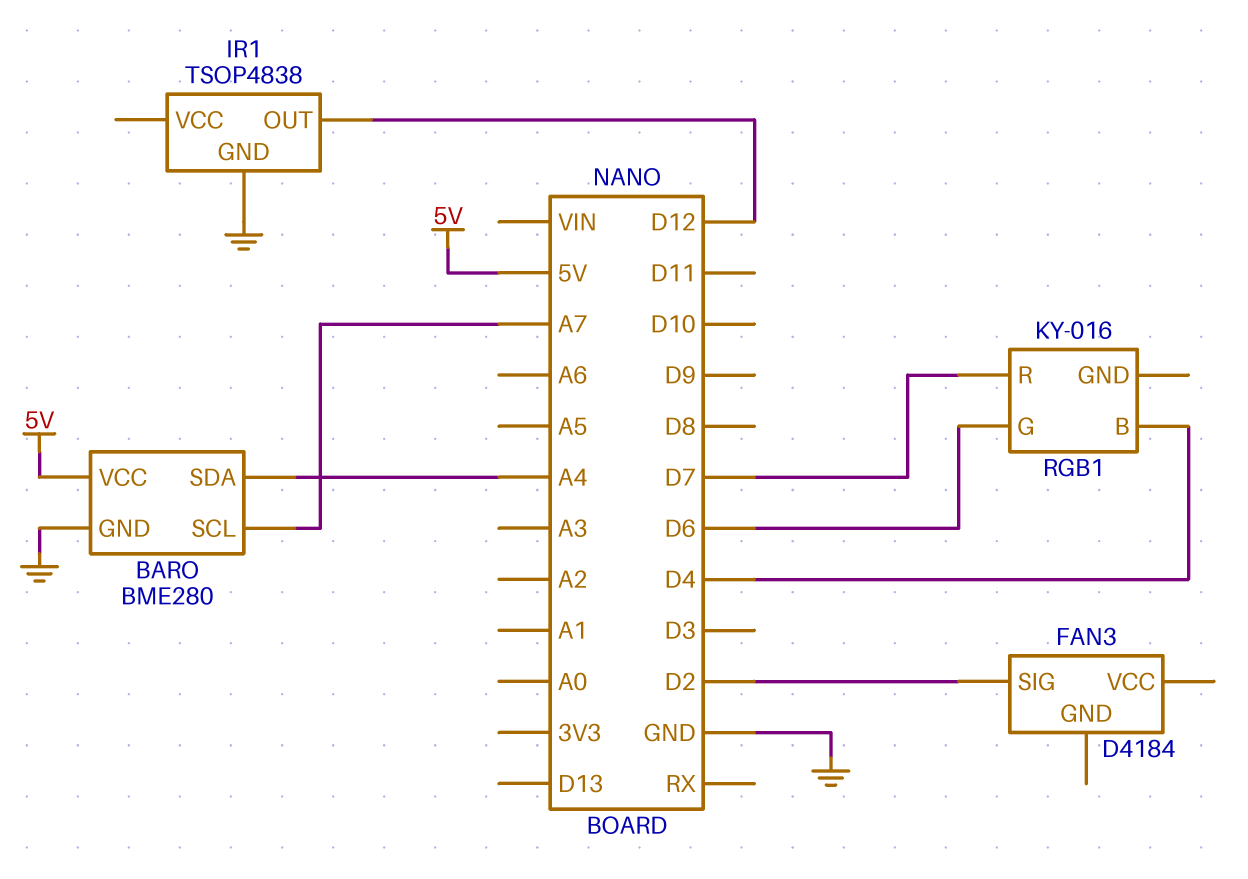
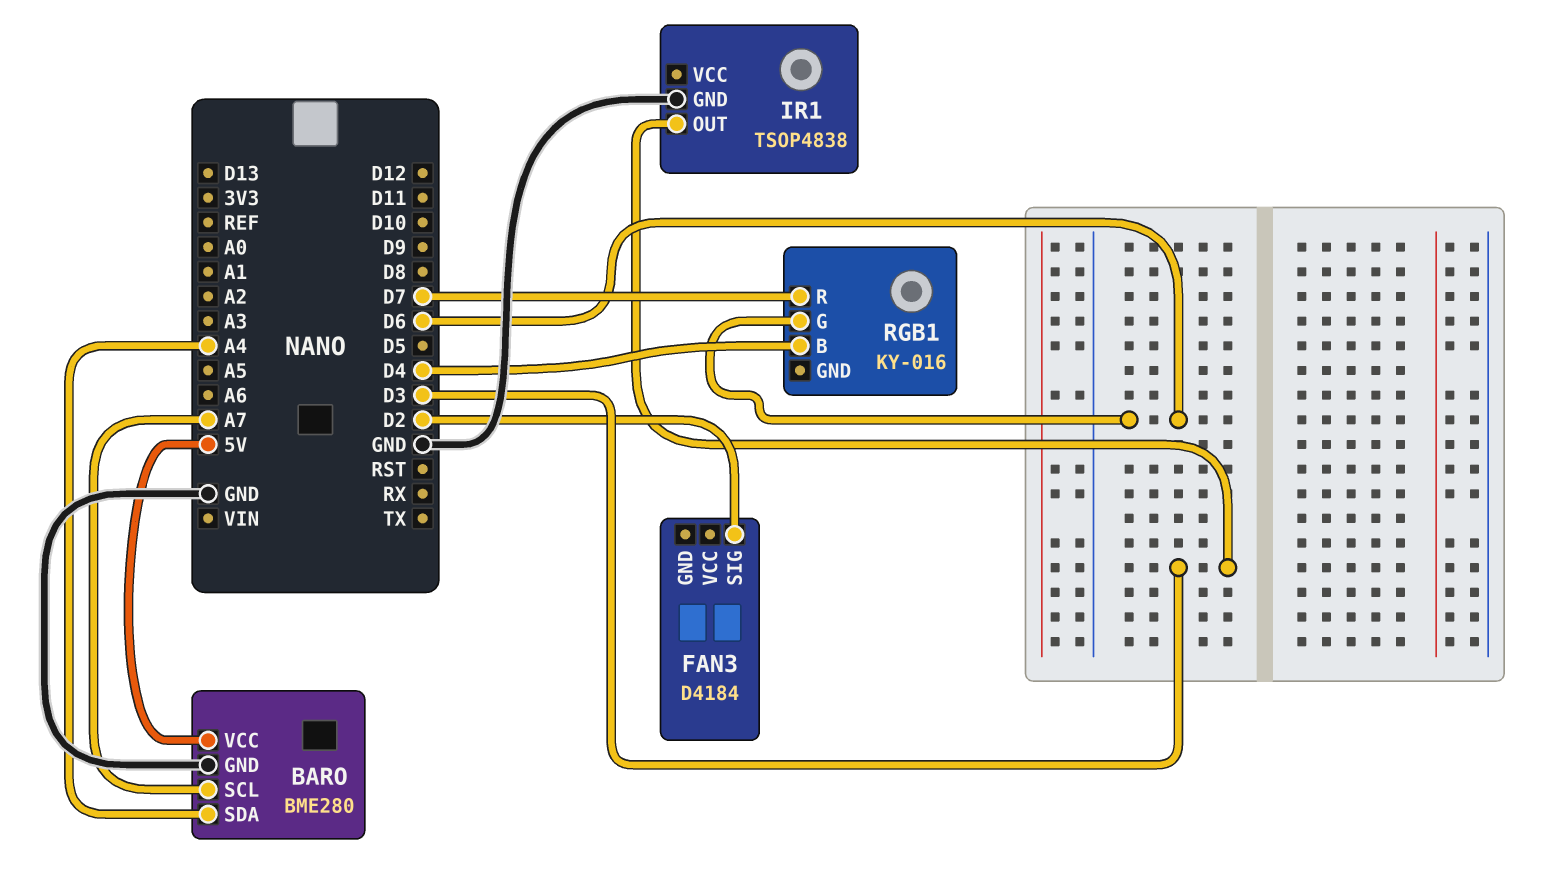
IR1 pin OUT: D12 -> D3

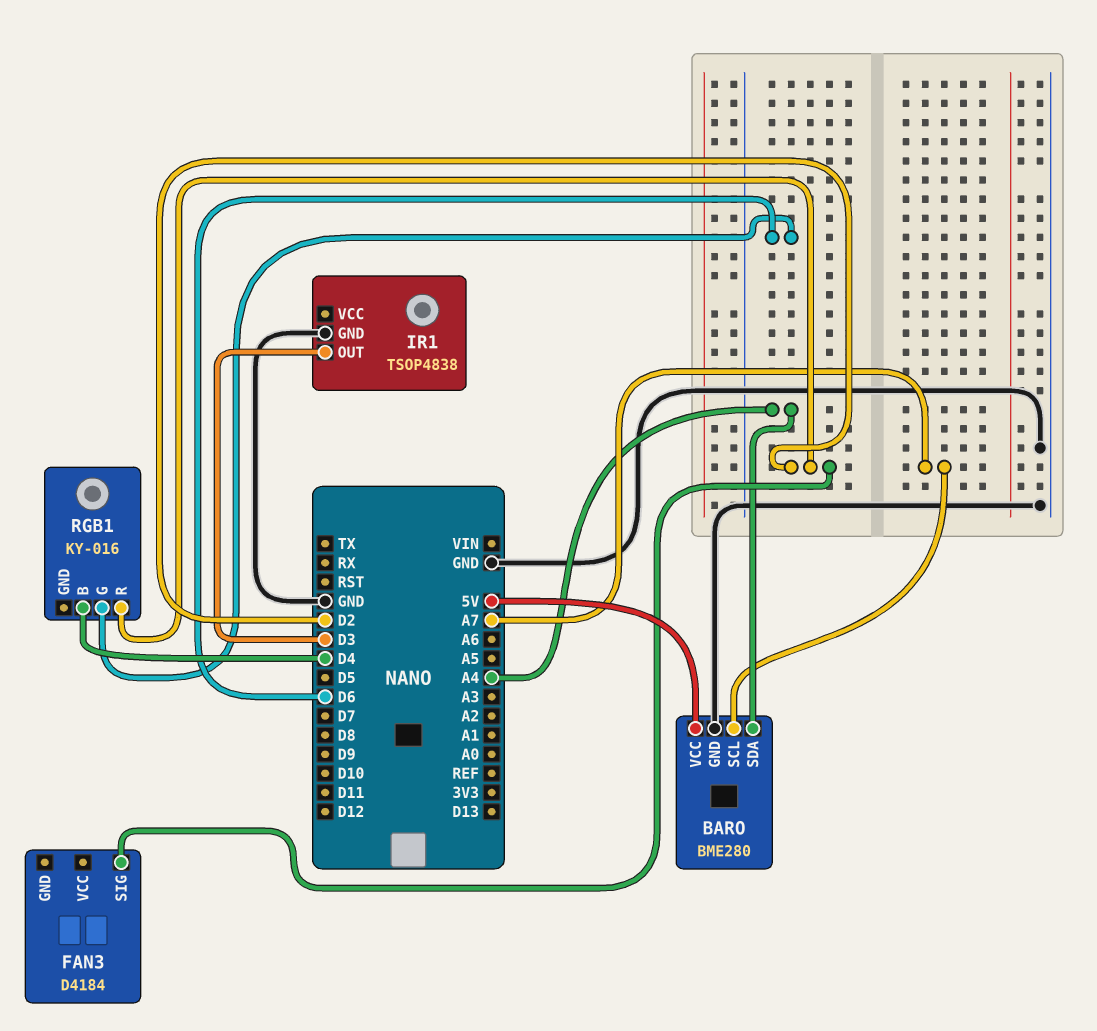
RGB1 pin R: D7 -> D2

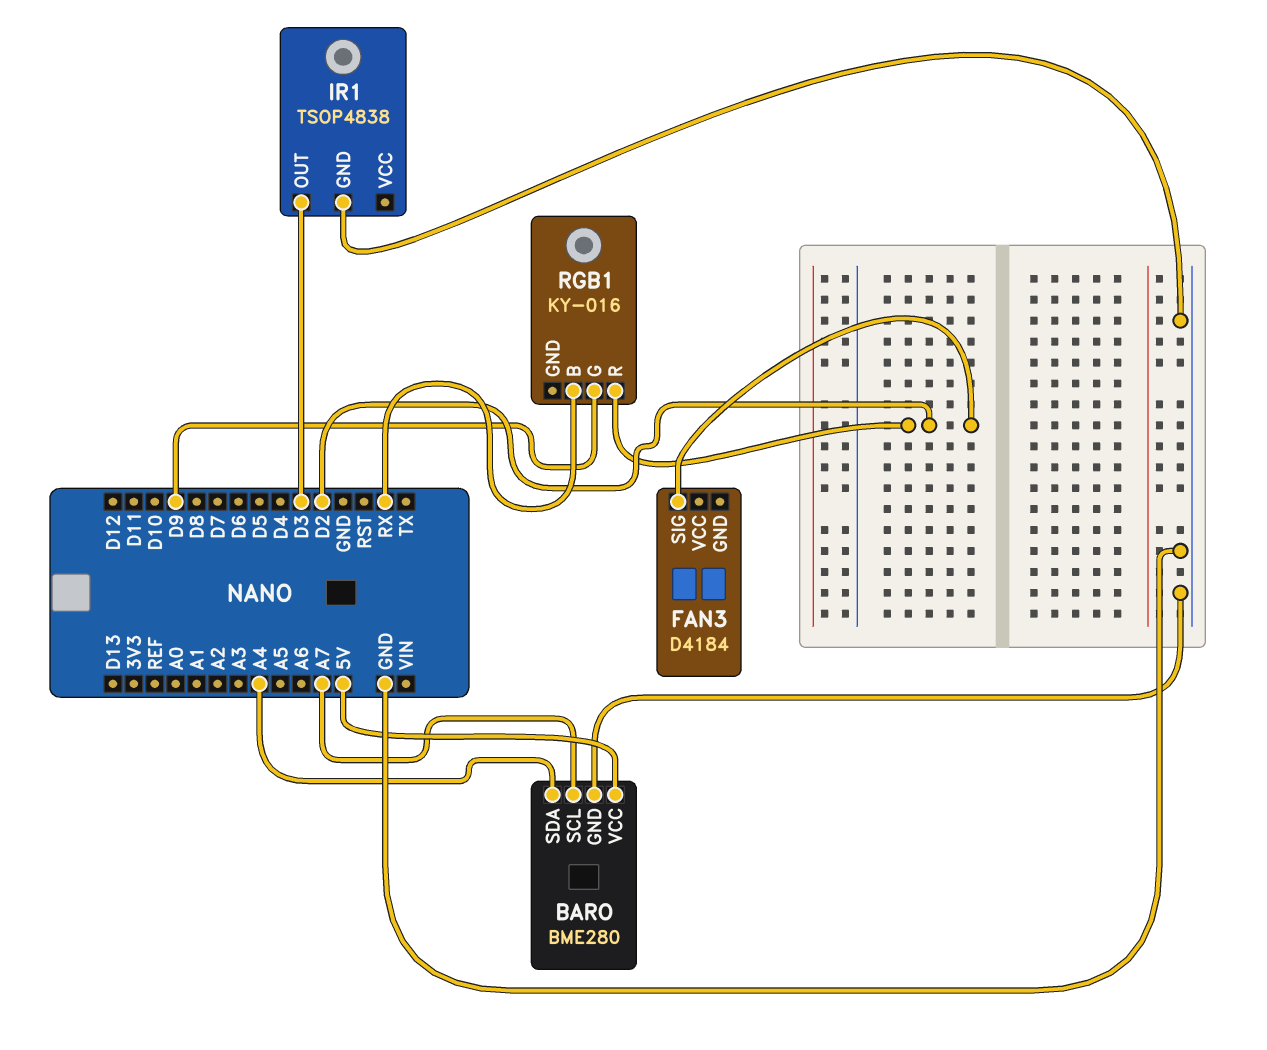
RGB1 pin B: D4 -> RX
RGB1 pin G: D6 -> D9

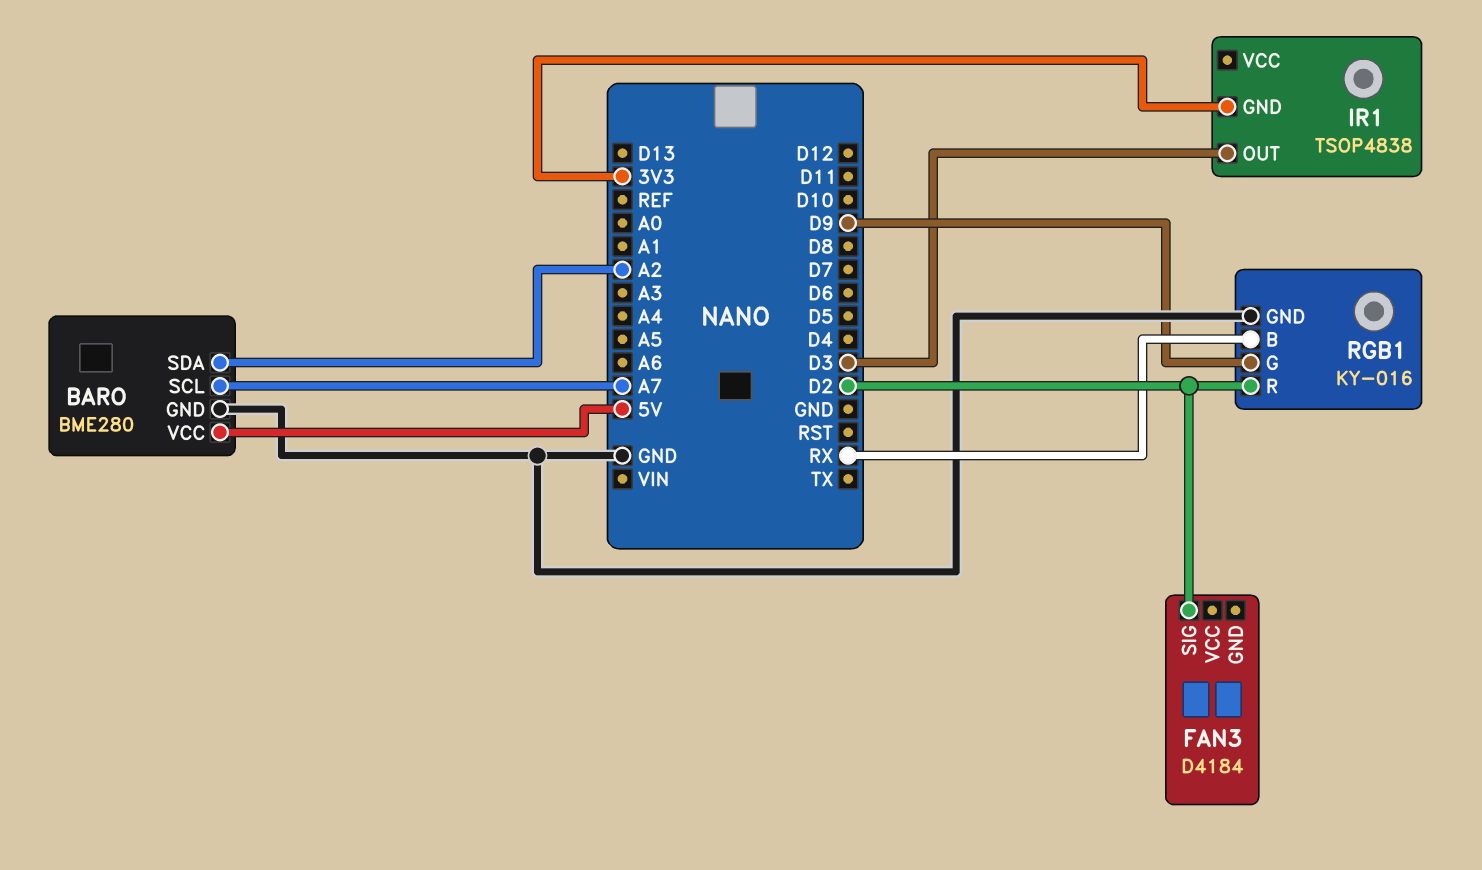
BARO pin SDA: A4 -> A2
IR1 pin GND: GND -> 3V3
RGB1 pin GND: none -> GND

